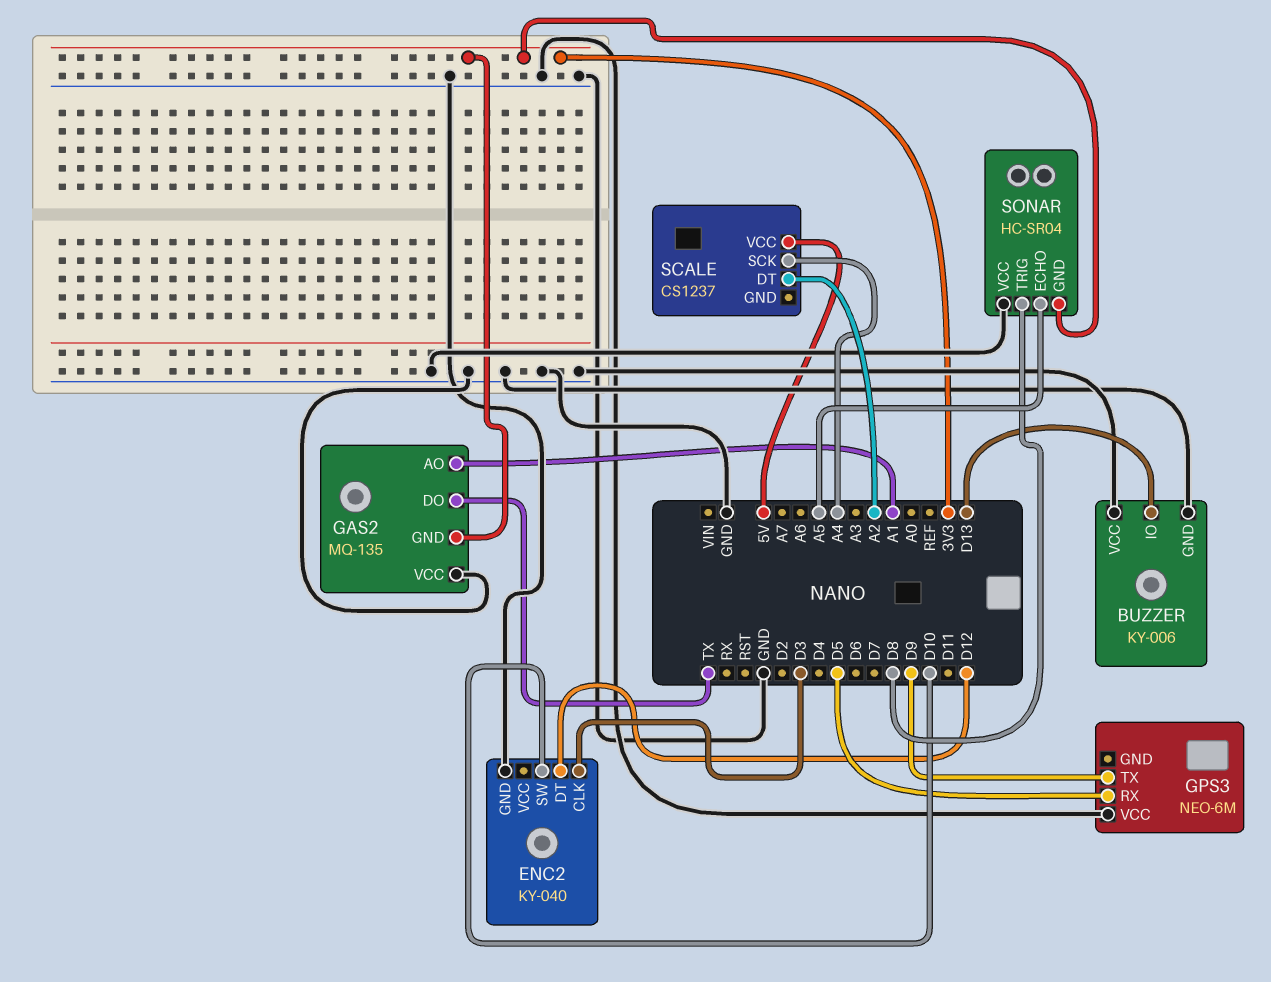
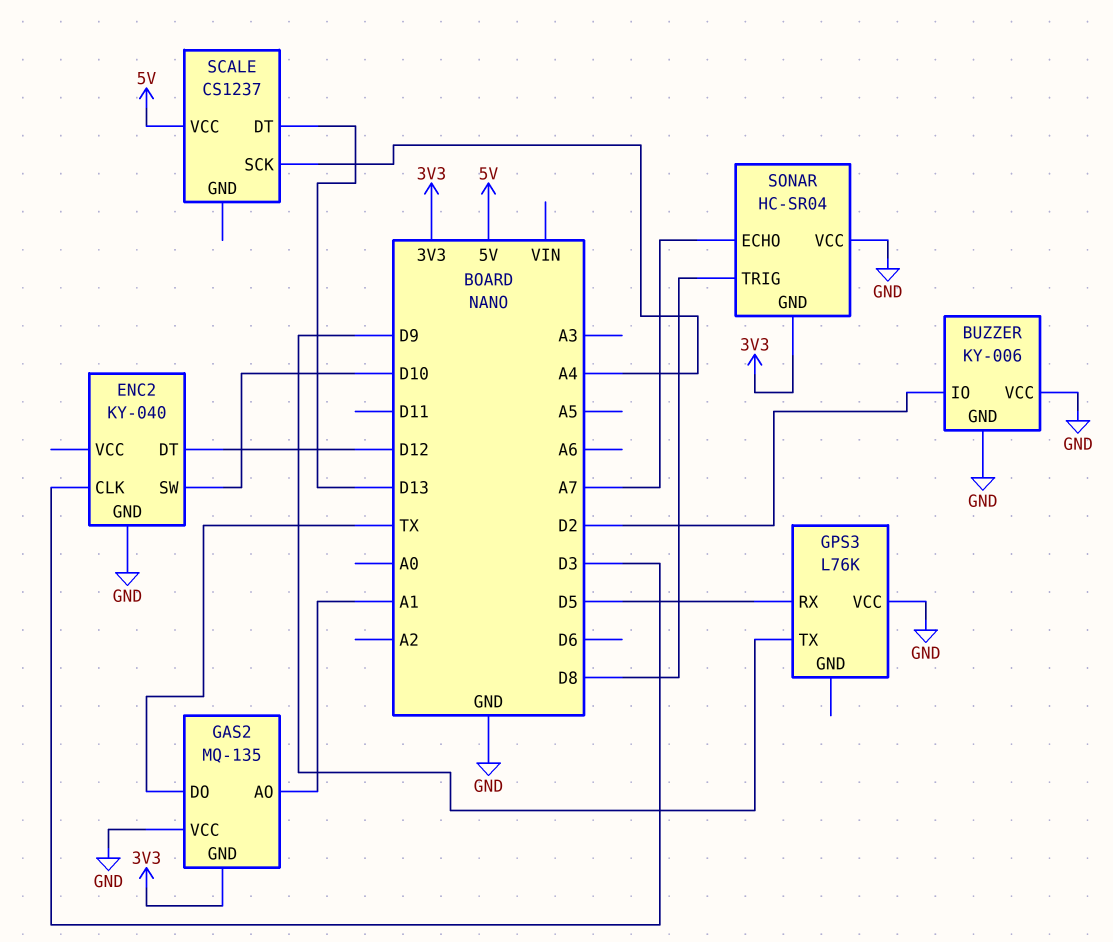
BUZZER pin IO: D13 -> D2
GPS3: NEO-6M -> L76K
SCALE pin DT: A2 -> D13
SONAR pin ECHO: A5 -> A7

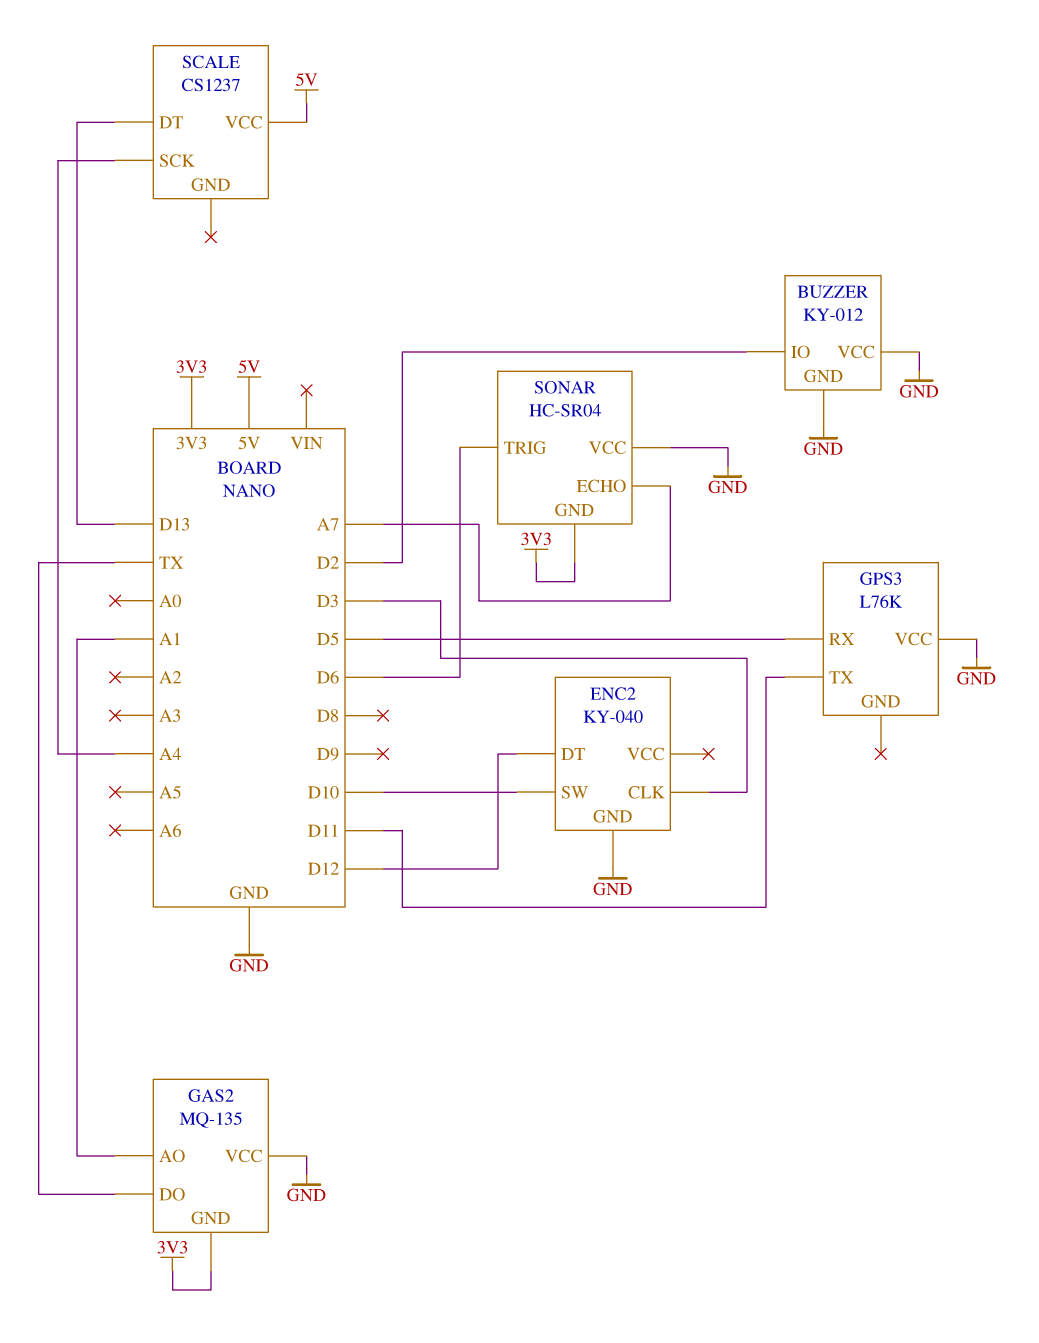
BUZZER: KY-006 -> KY-012
GPS3 pin TX: D9 -> D11
SONAR pin TRIG: D8 -> D6

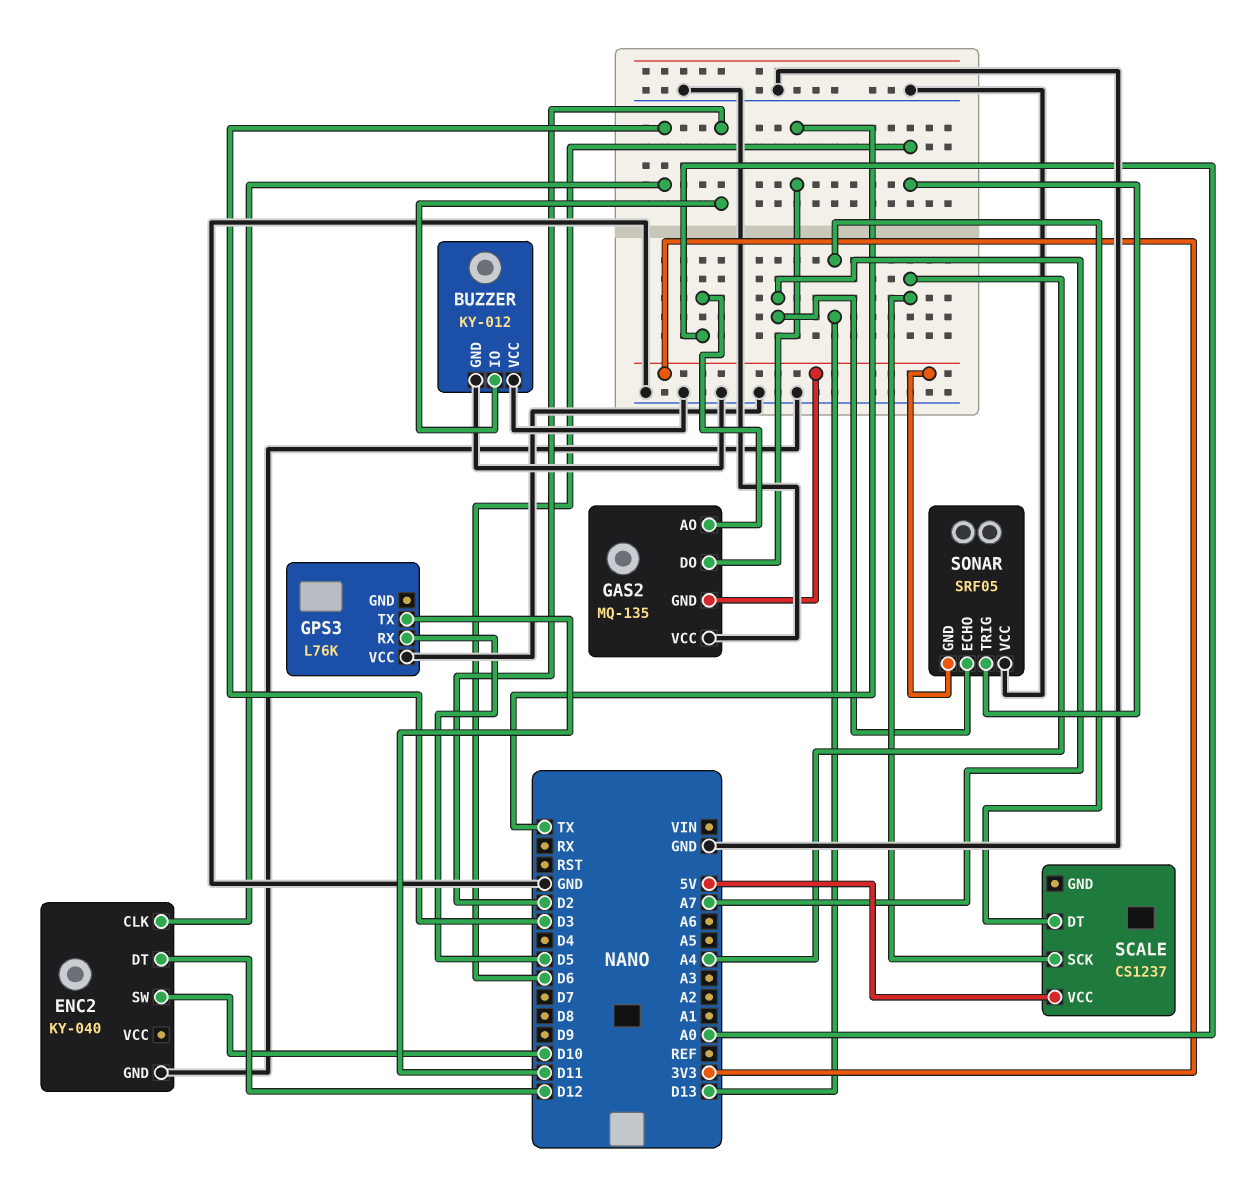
GAS2 pin AO: A1 -> A0
SONAR: HC-SR04 -> SRF05

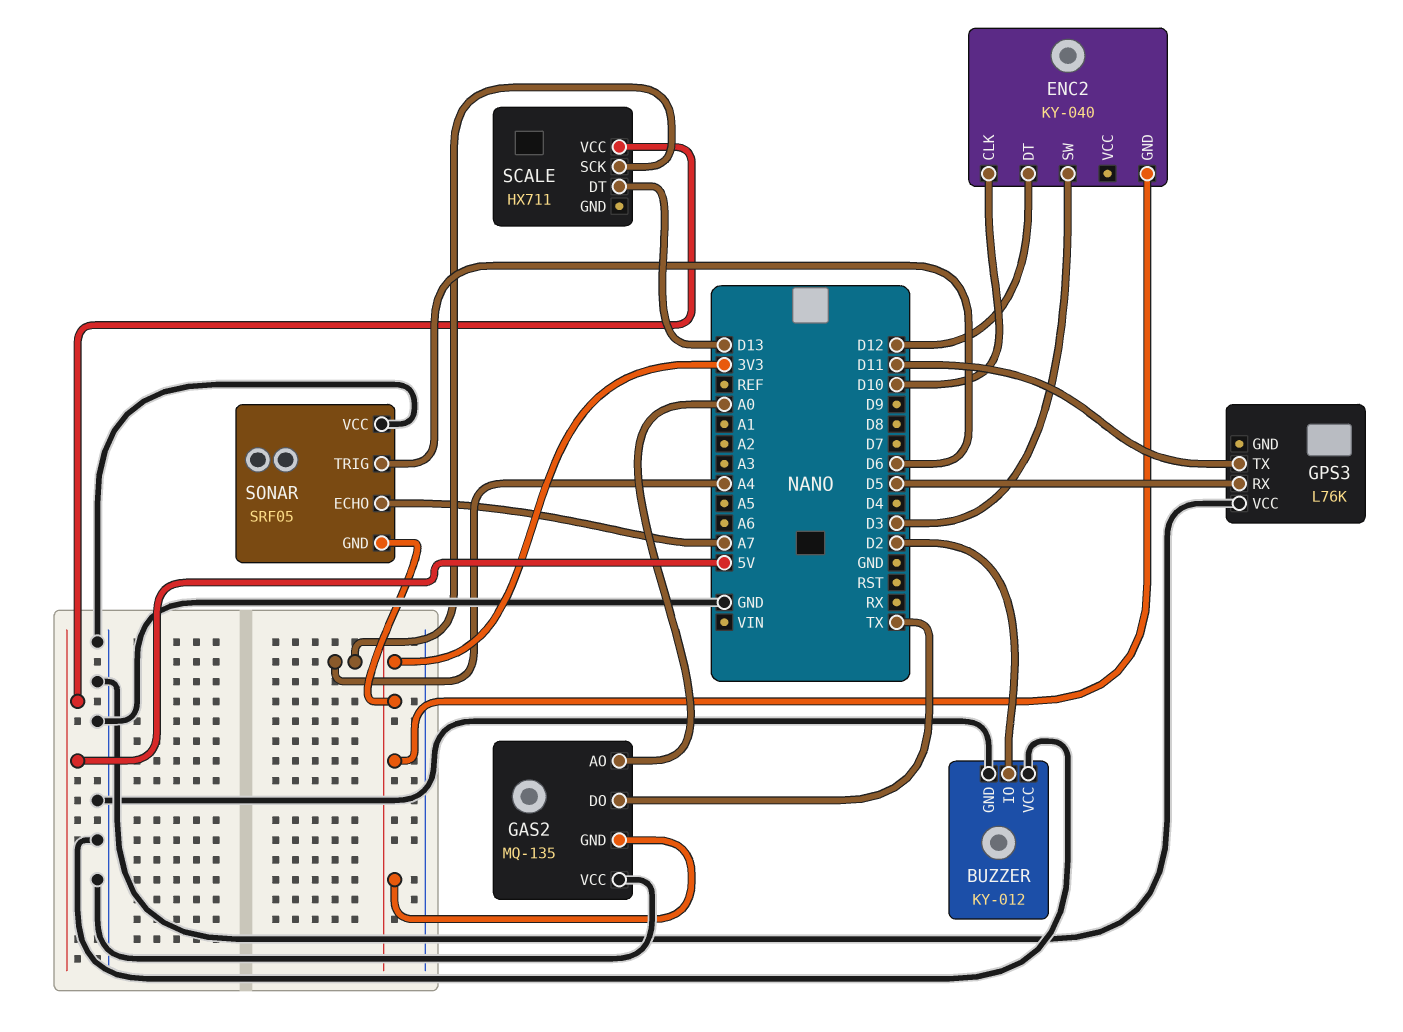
ENC2 pin CLK: D3 -> D10
ENC2 pin GND: GND -> 3V3
ENC2 pin SW: D10 -> D3
SCALE: CS1237 -> HX711

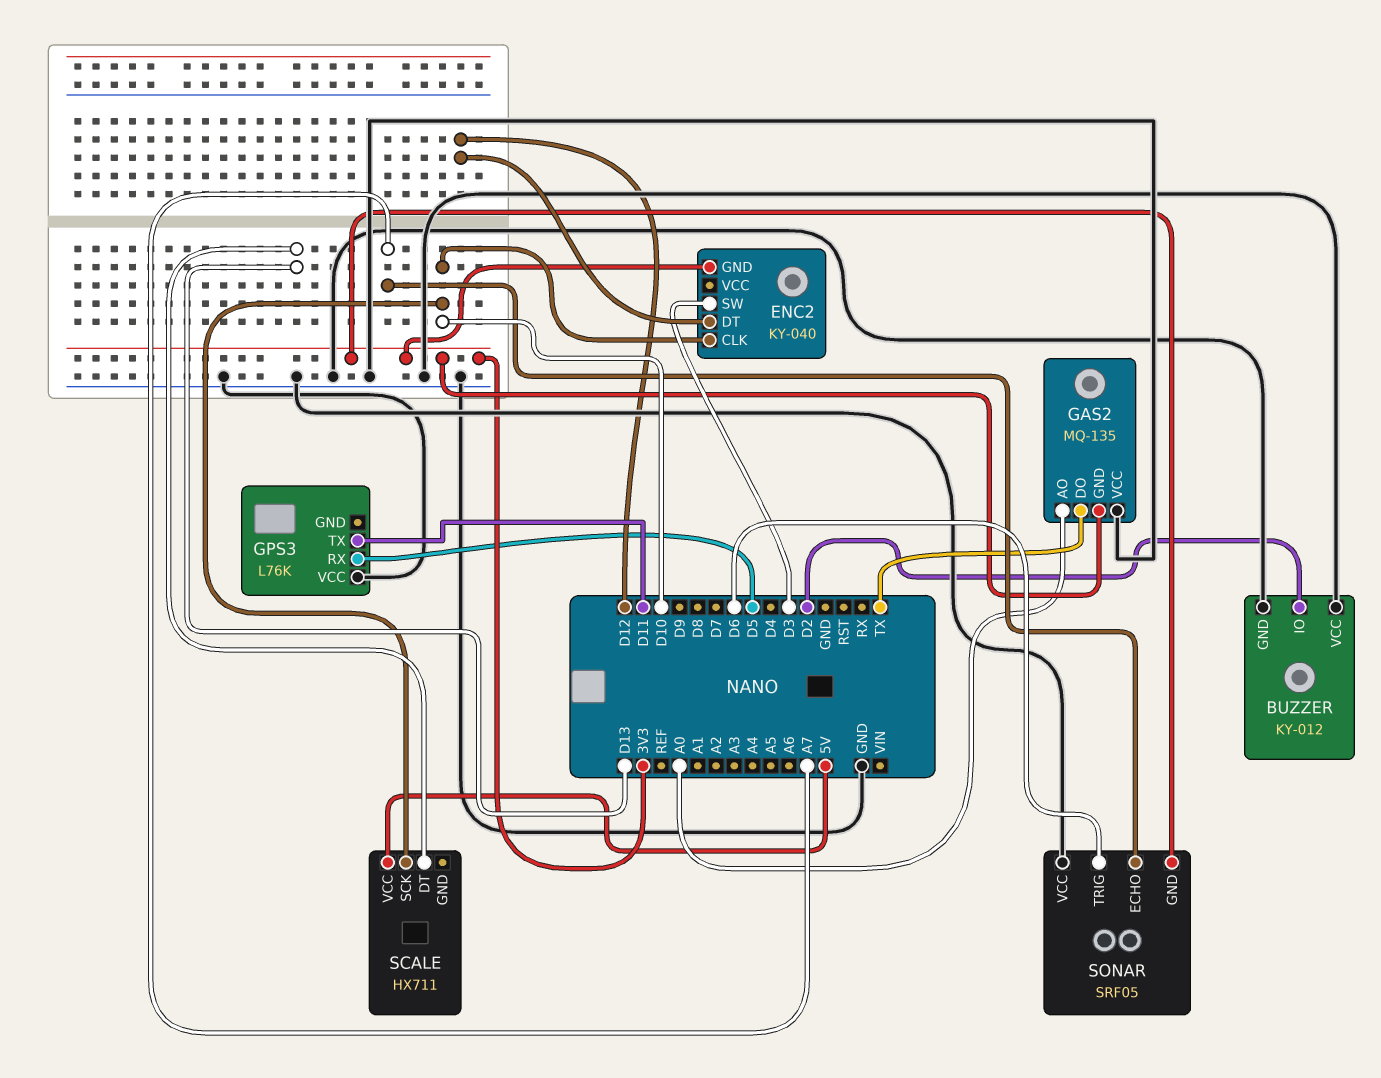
SCALE pin SCK: A4 -> D10

